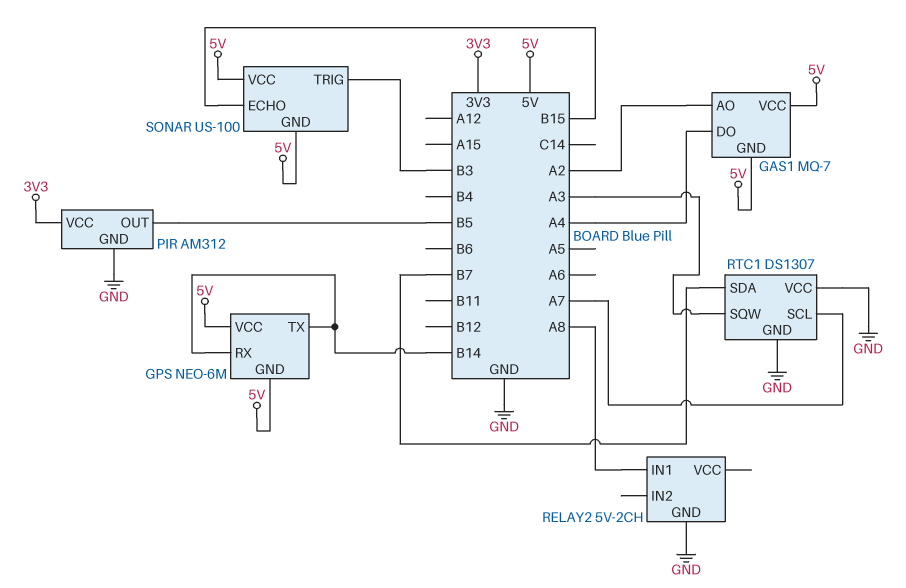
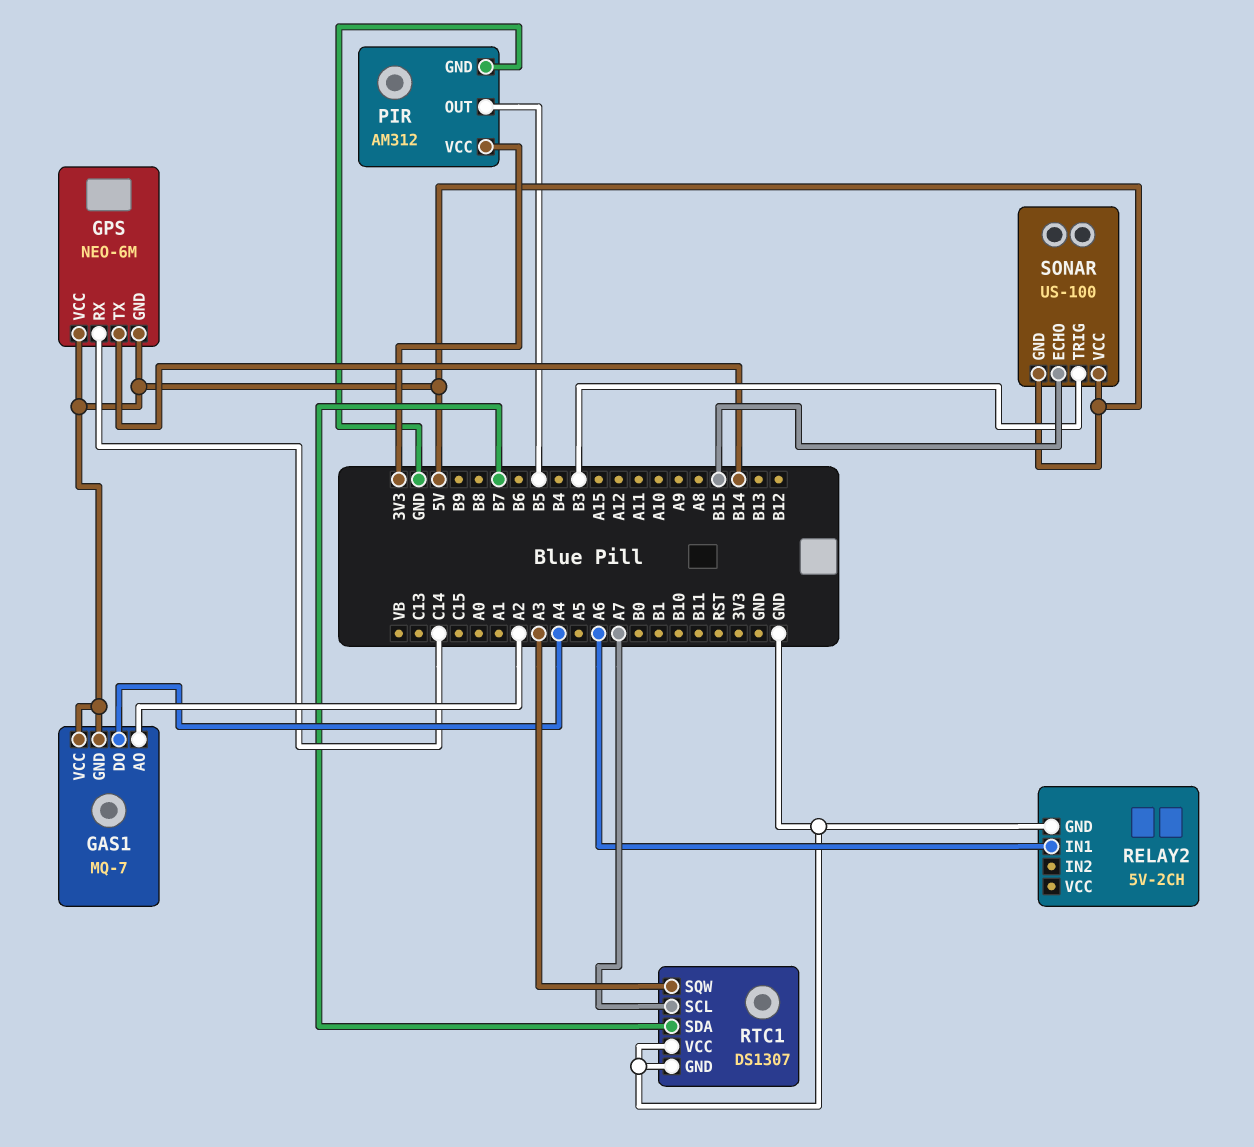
GPS pin RX: B14 -> C14
RELAY2 pin IN1: A8 -> A6

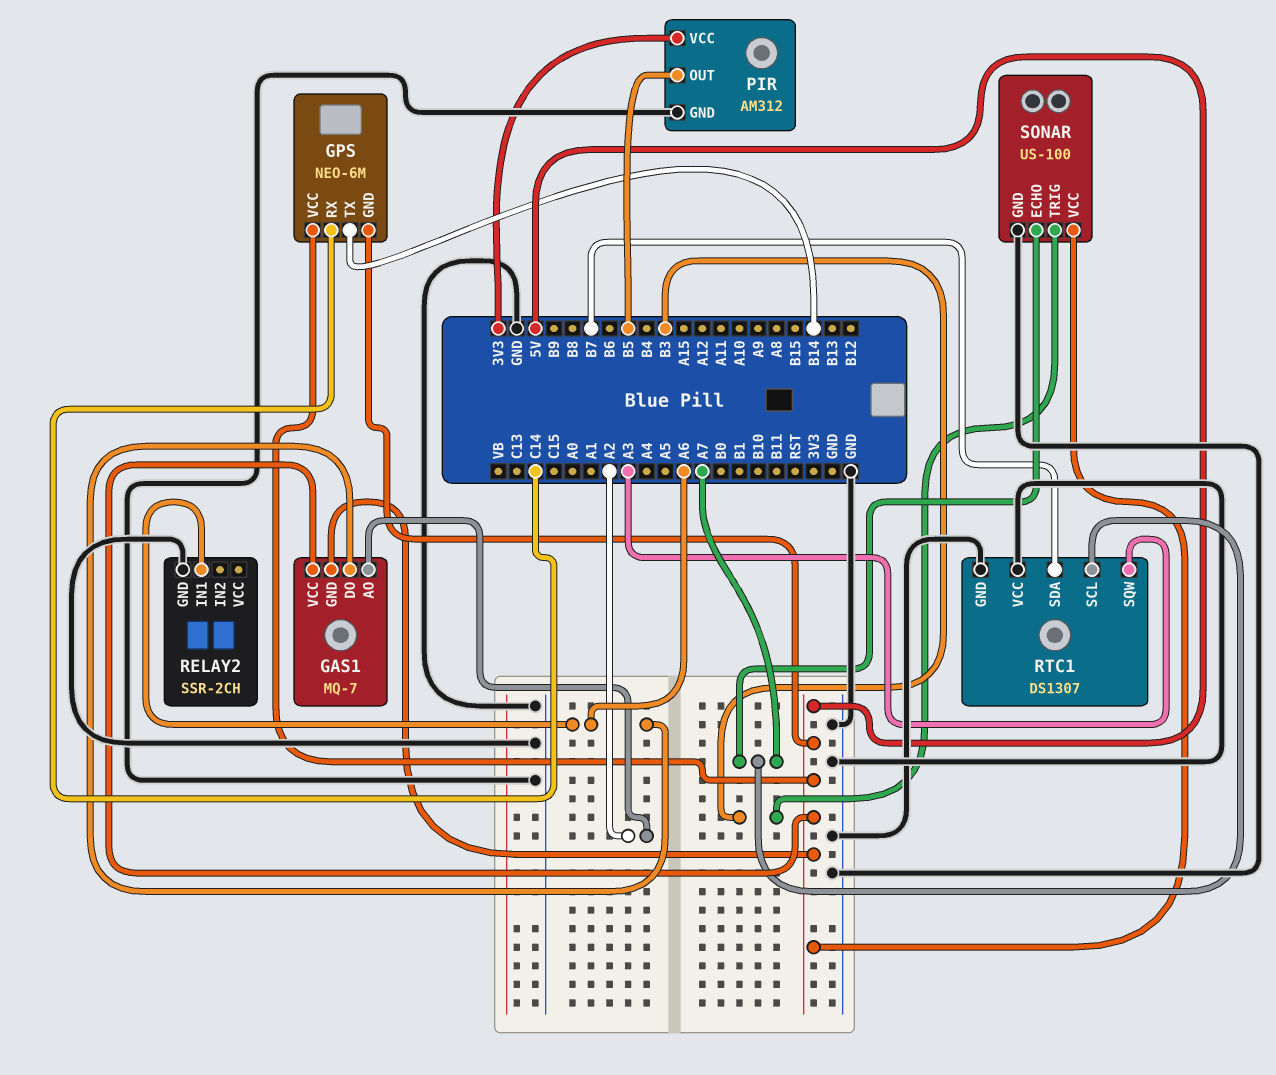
GAS1 pin DO: A4 -> A6
RELAY2: 5V-2CH -> SSR-2CH
SONAR pin ECHO: B15 -> A7
SONAR pin GND: 5V -> GND

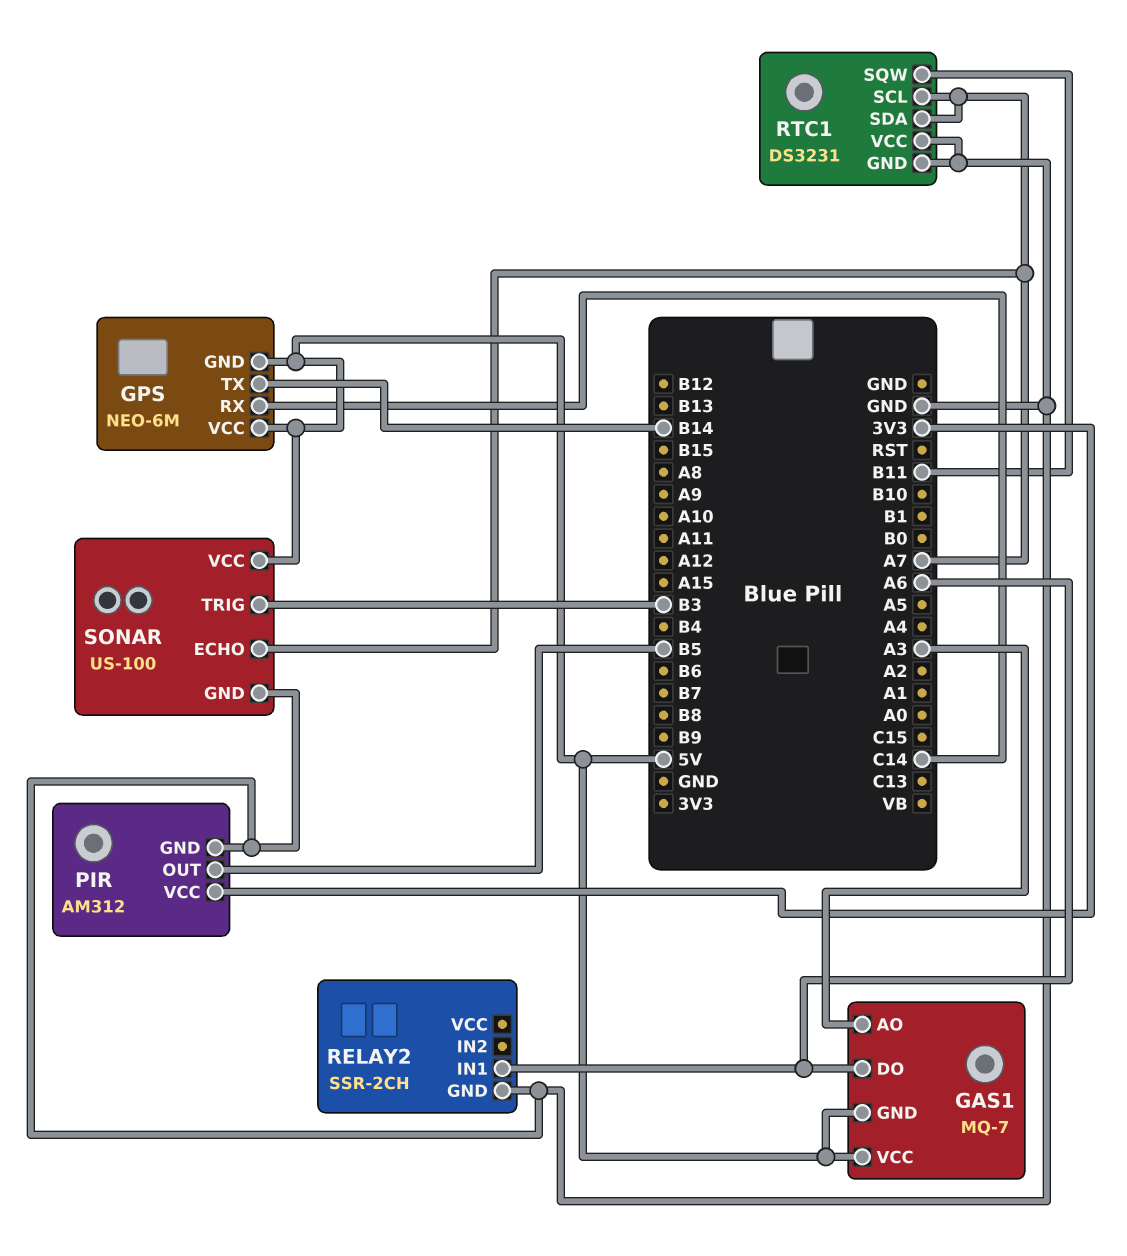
GAS1 pin AO: A2 -> A3
RTC1: DS1307 -> DS3231
RTC1 pin SDA: B7 -> A7
RTC1 pin SQW: A3 -> B11

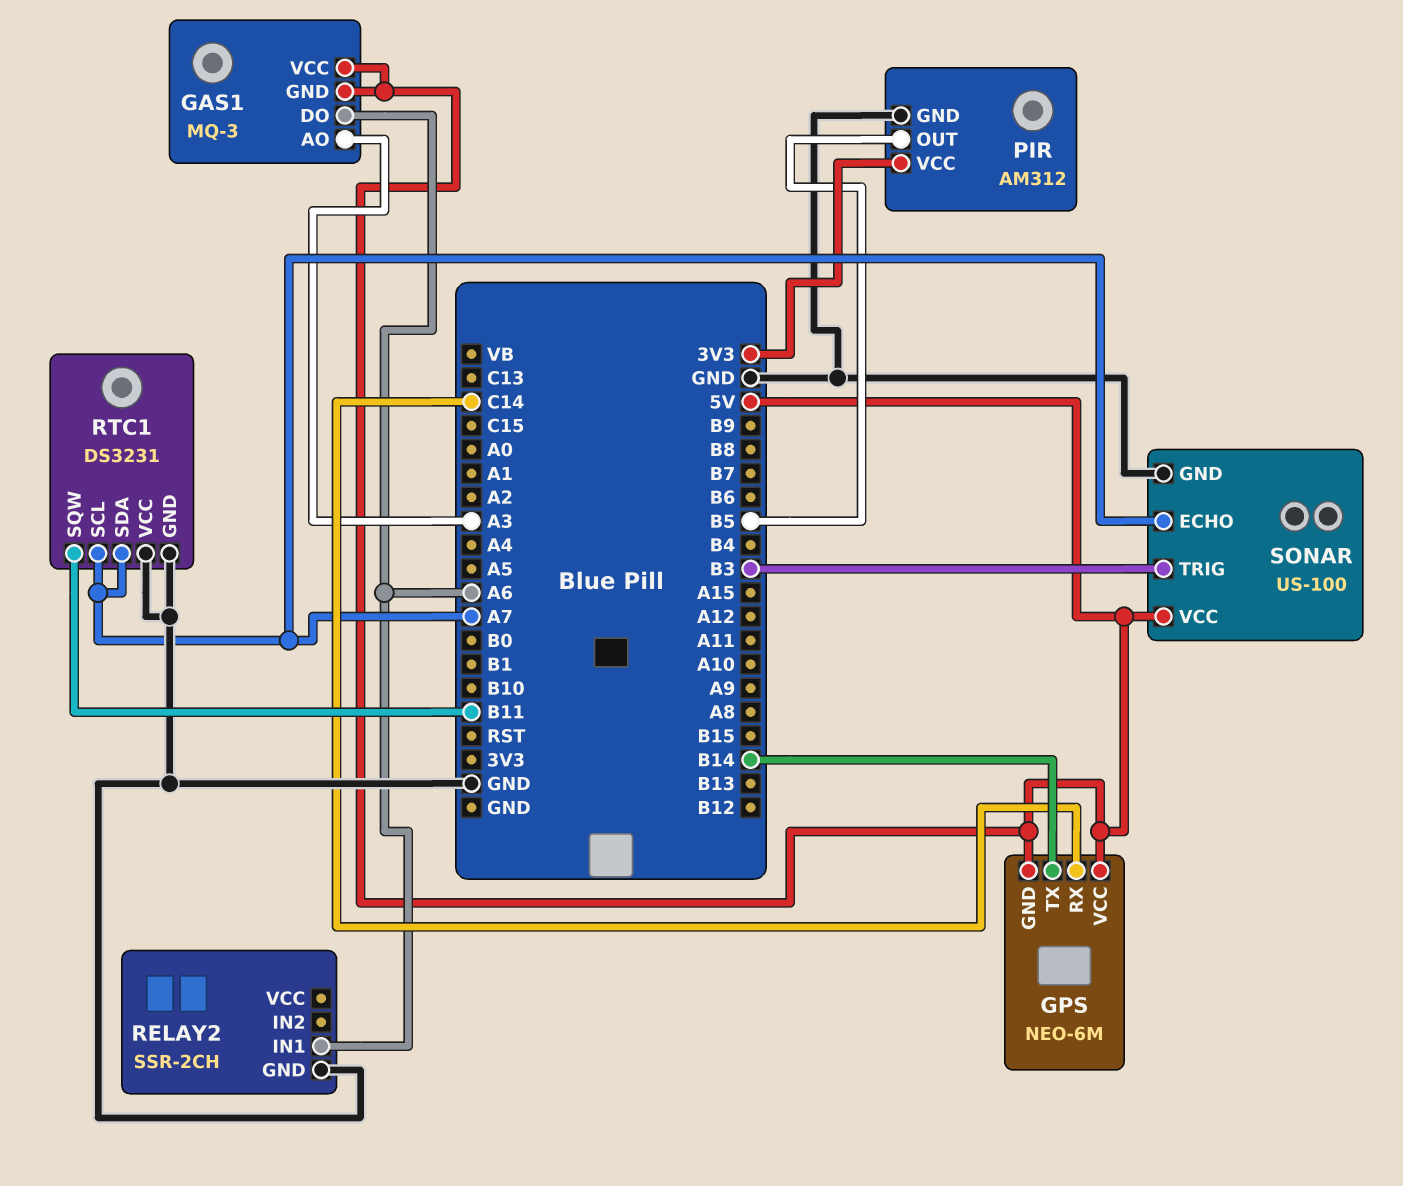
GAS1: MQ-7 -> MQ-3

